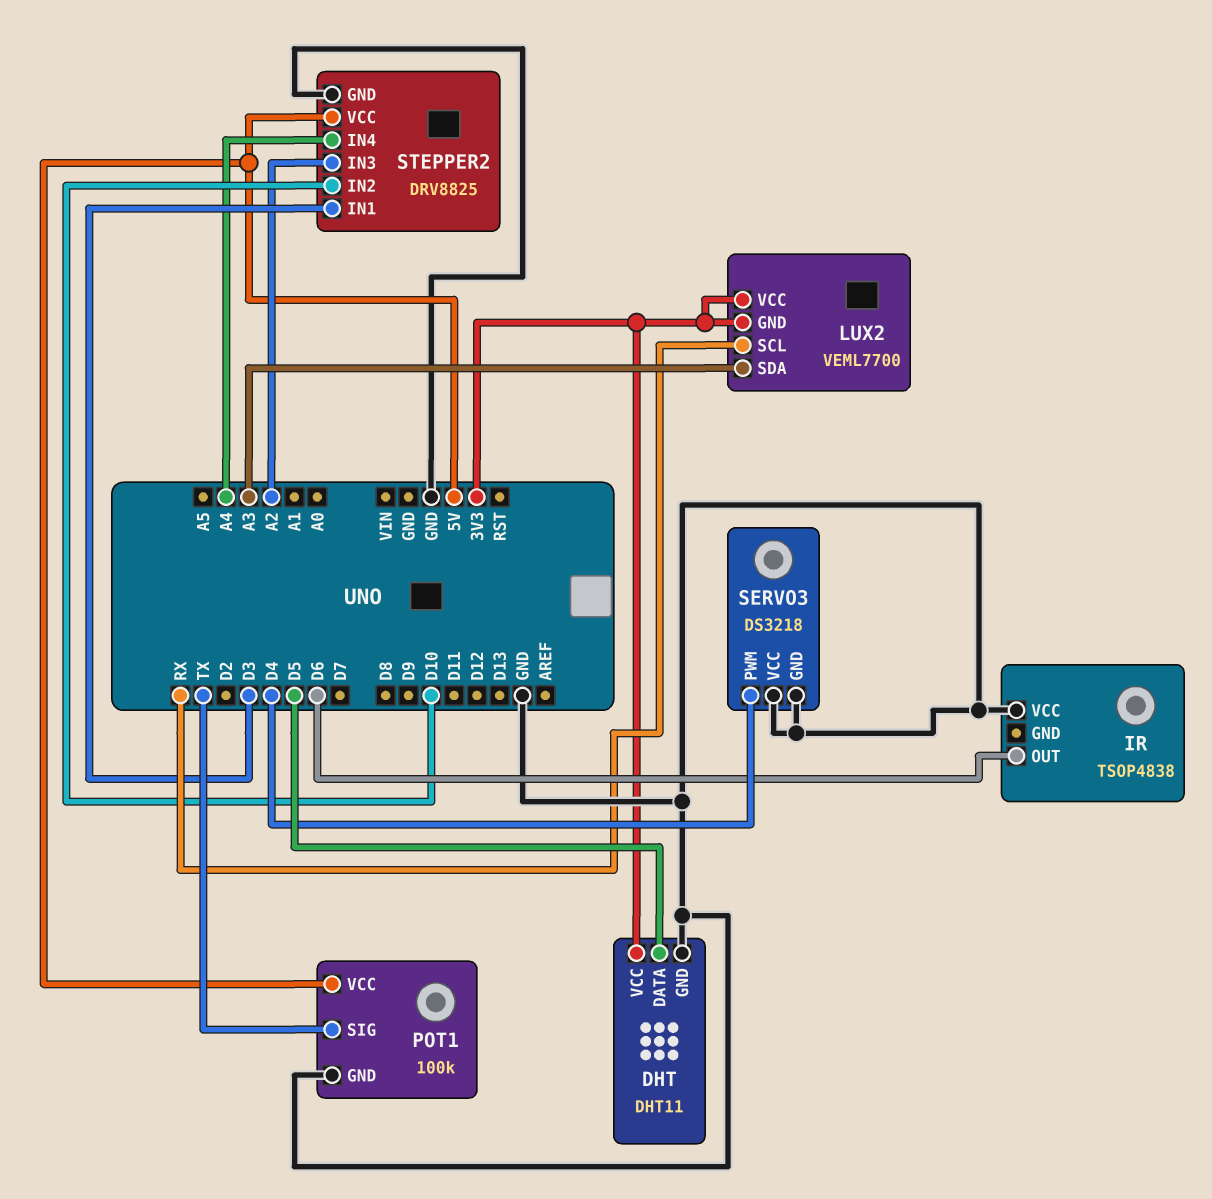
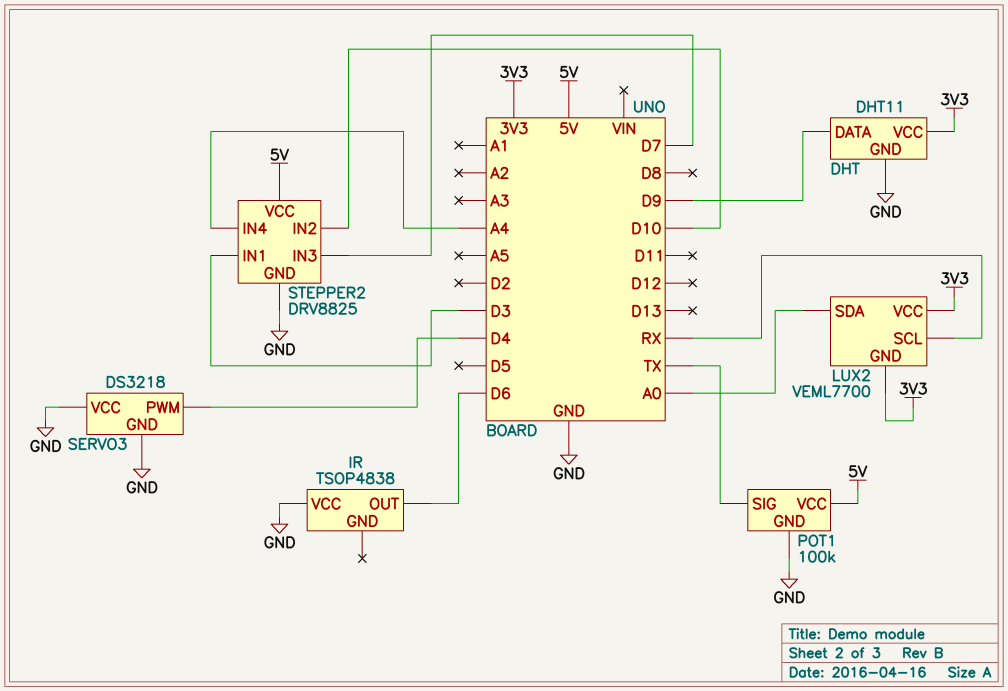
DHT pin DATA: D5 -> D9
LUX2 pin SDA: A3 -> A0
STEPPER2 pin IN3: A2 -> D7

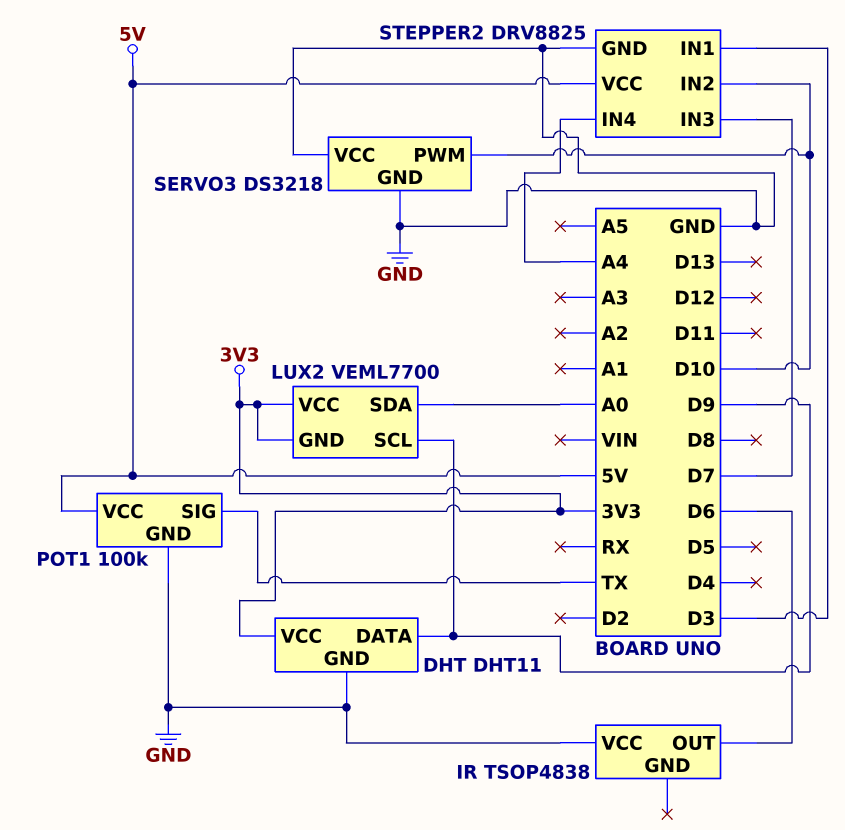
LUX2 pin SCL: RX -> D9
SERVO3 pin PWM: D4 -> D10

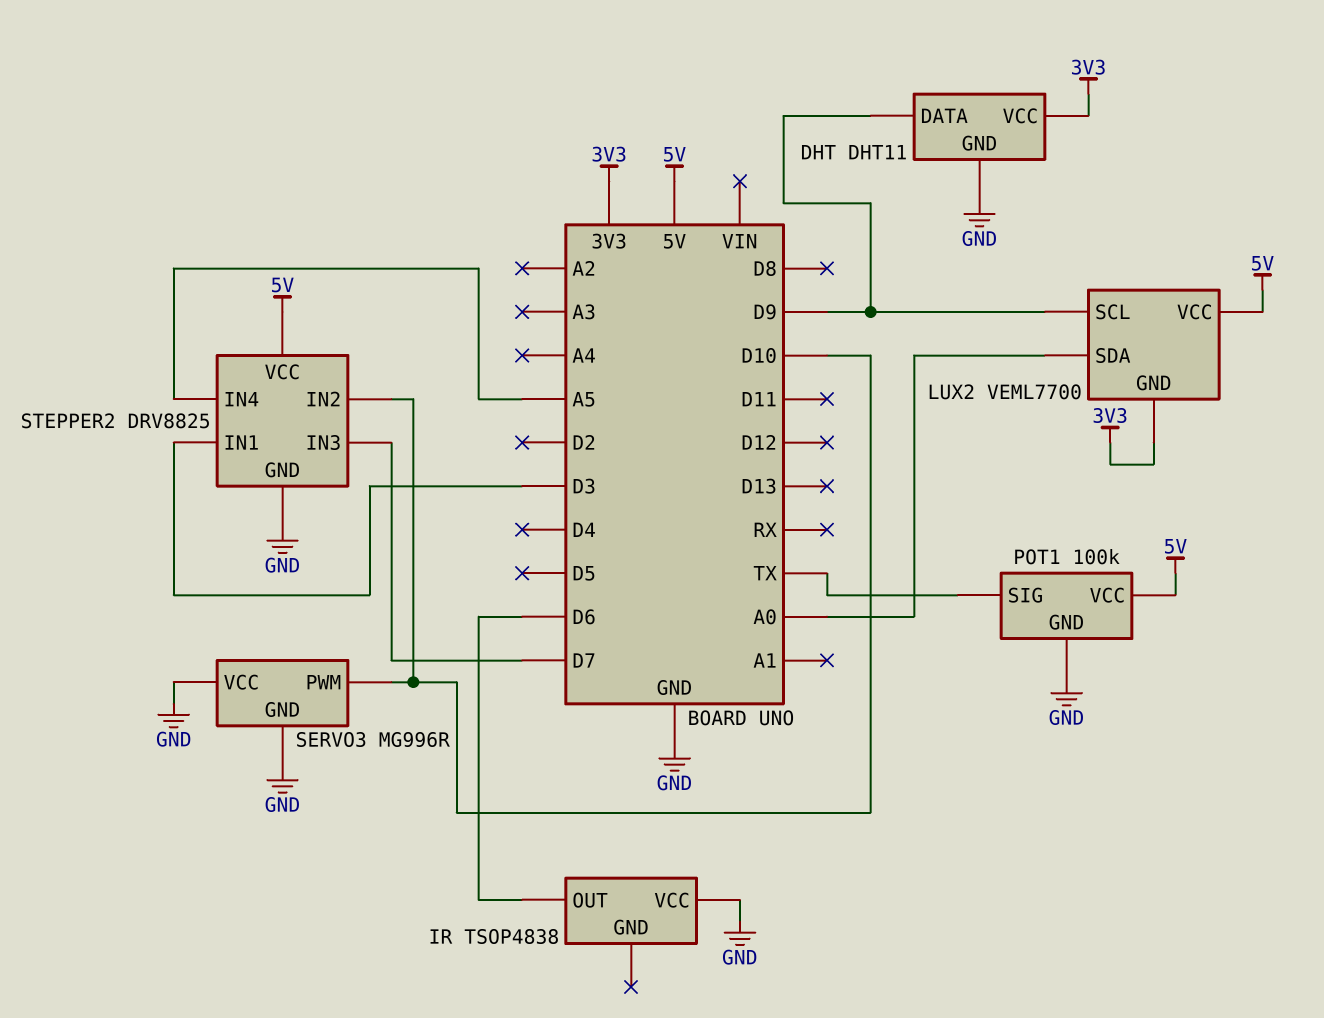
LUX2 pin VCC: 3V3 -> 5V
SERVO3: DS3218 -> MG996R
STEPPER2 pin IN4: A4 -> A5

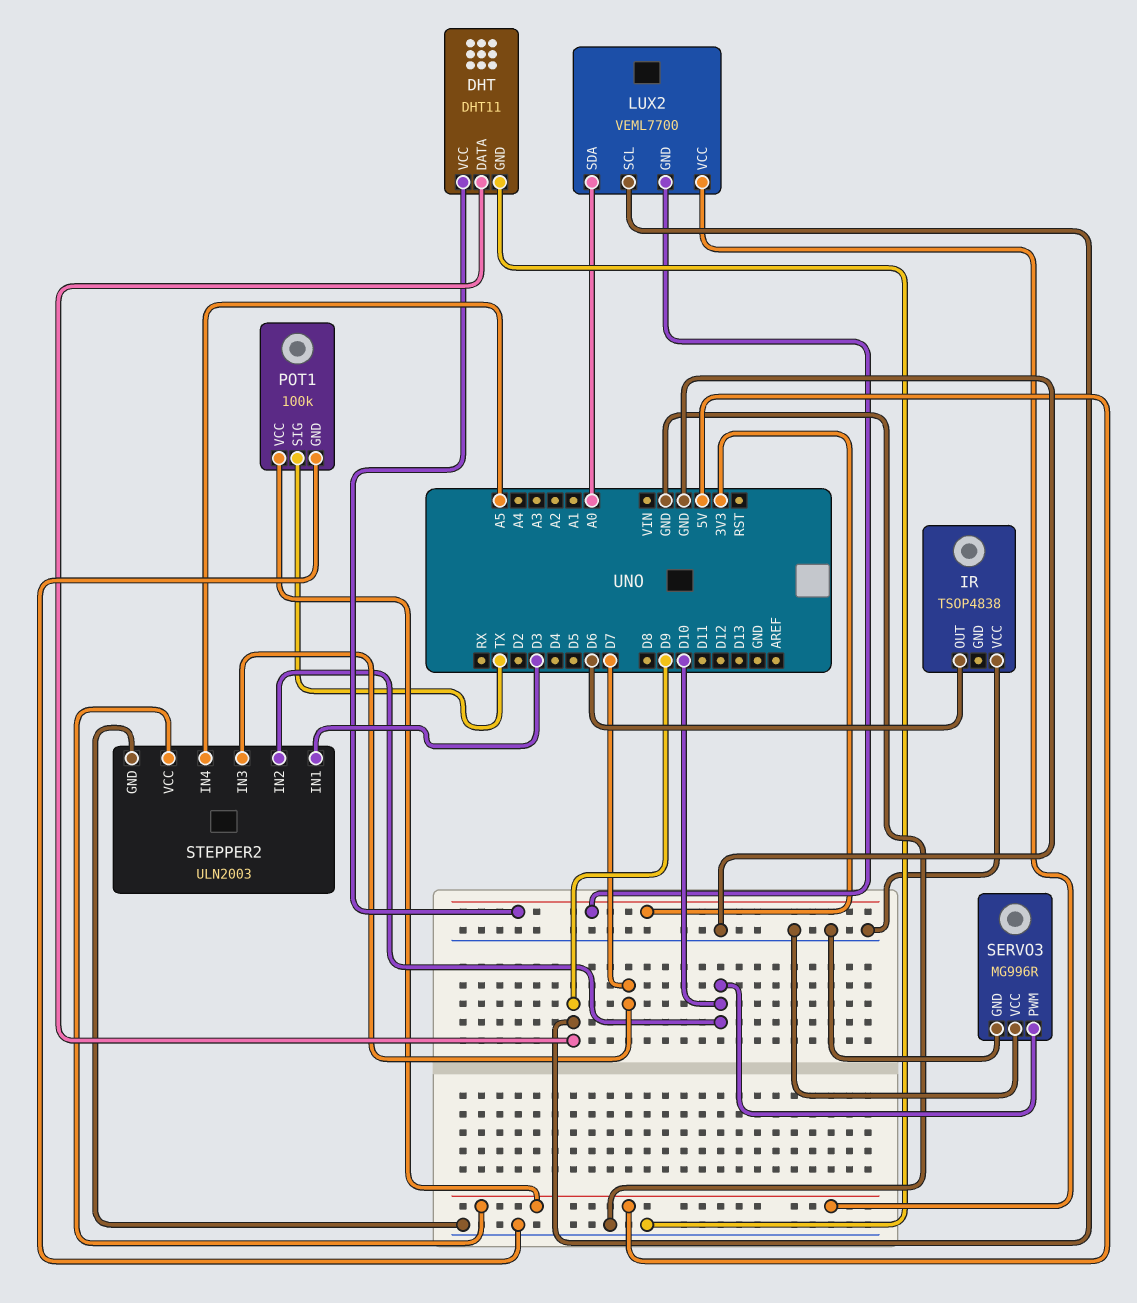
STEPPER2: DRV8825 -> ULN2003

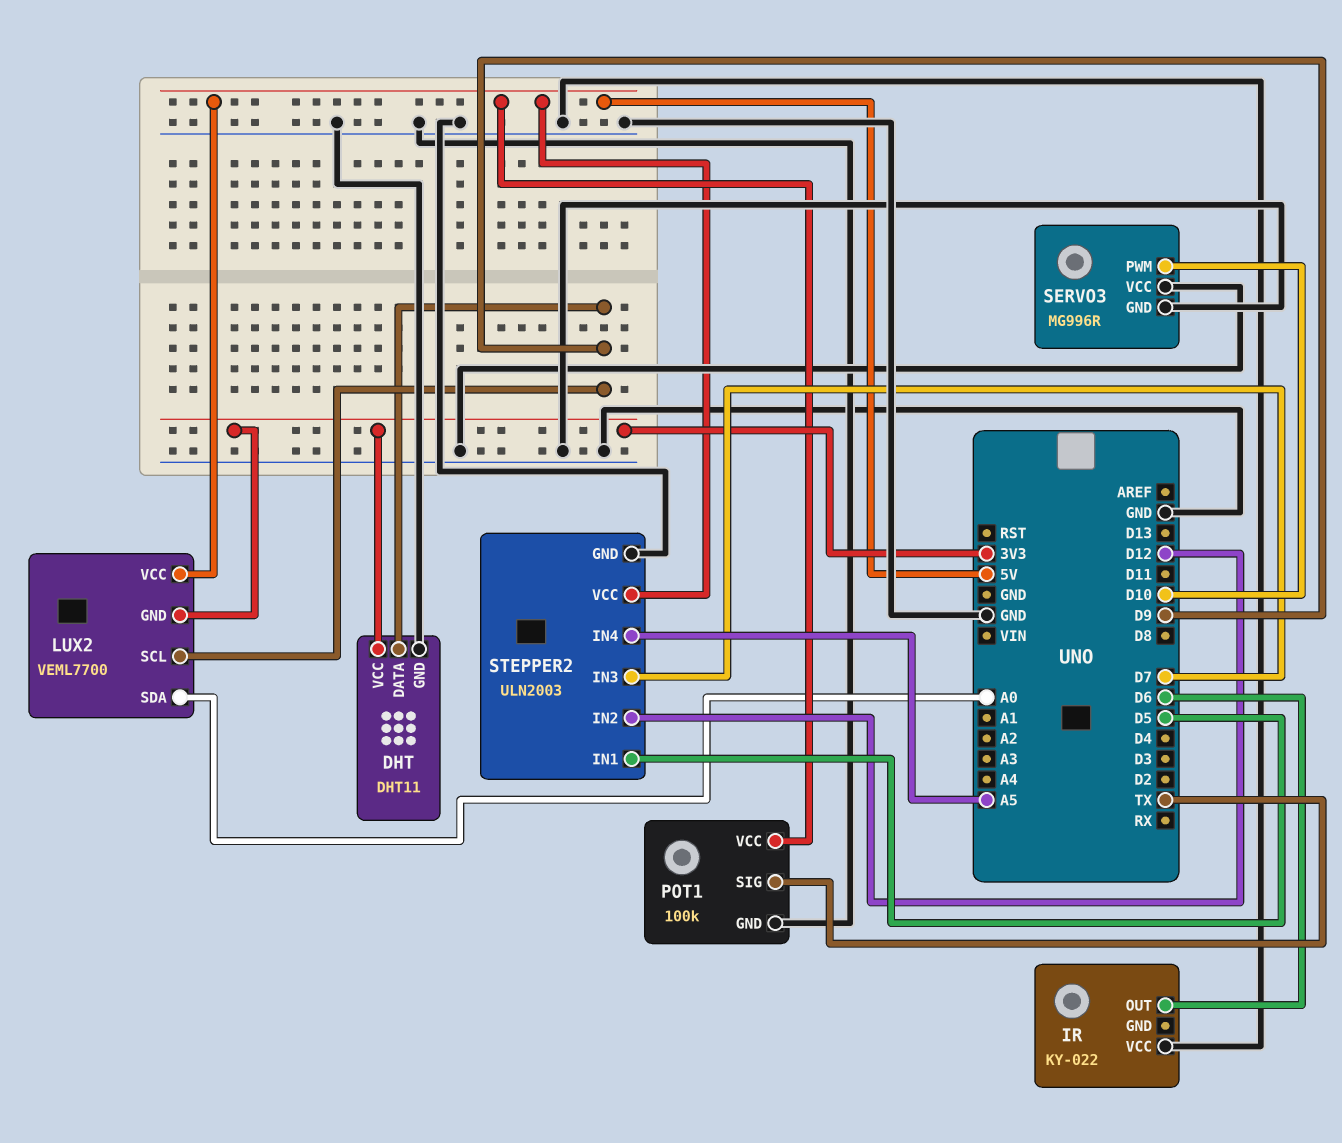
IR: TSOP4838 -> KY-022
STEPPER2 pin IN1: D3 -> D5
STEPPER2 pin IN2: D10 -> D12

